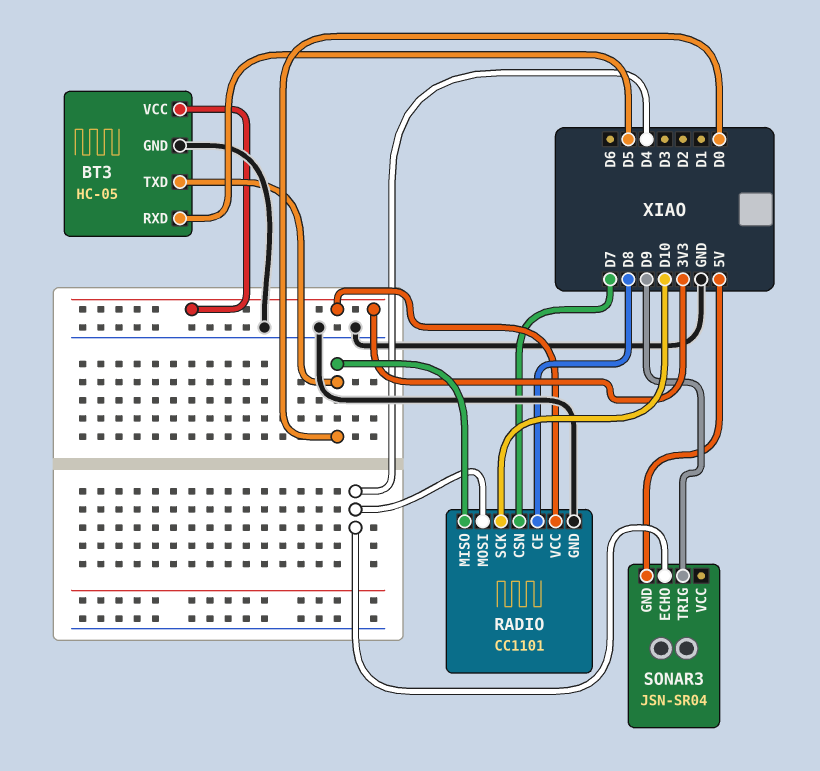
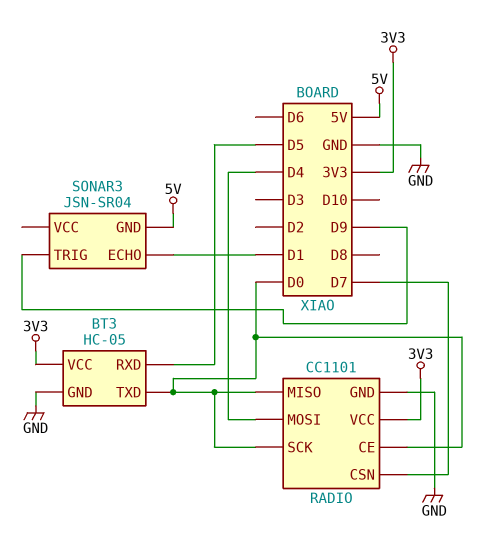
RADIO pin CE: D8 -> D0
RADIO pin SCK: D10 -> D0
SONAR3 pin ECHO: D4 -> D1

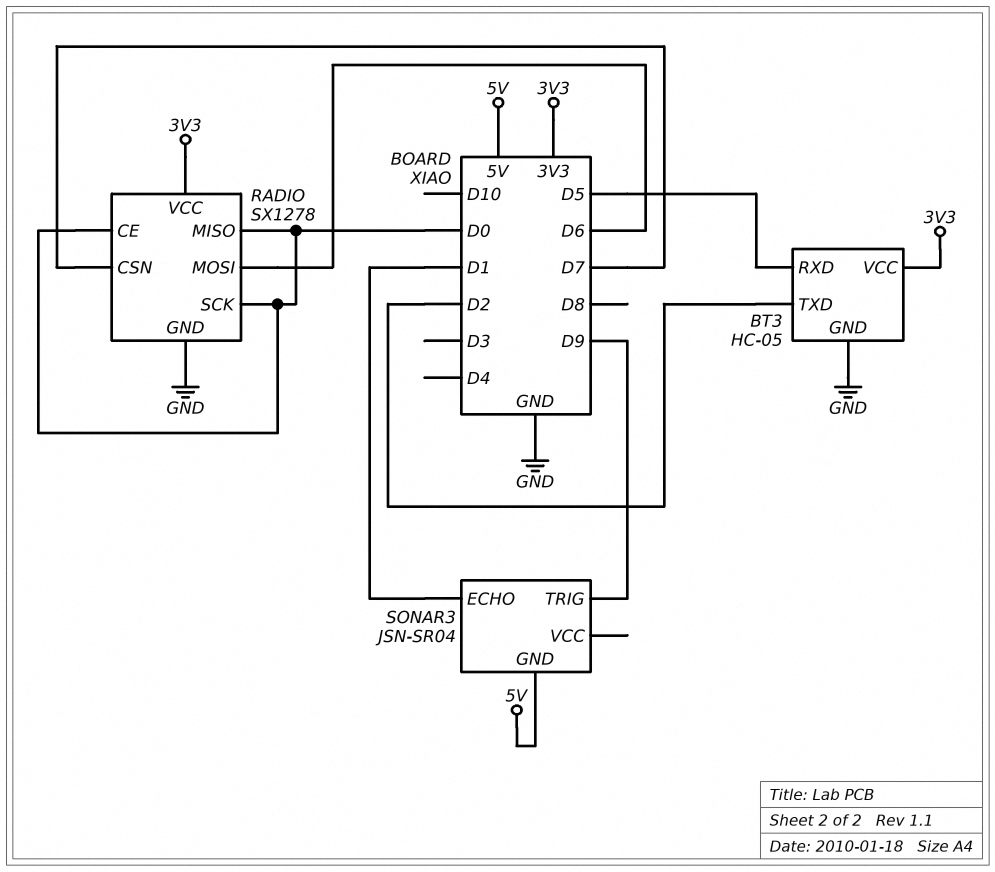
BT3 pin TXD: D0 -> D2
RADIO: CC1101 -> SX1278
RADIO pin MOSI: D4 -> D6

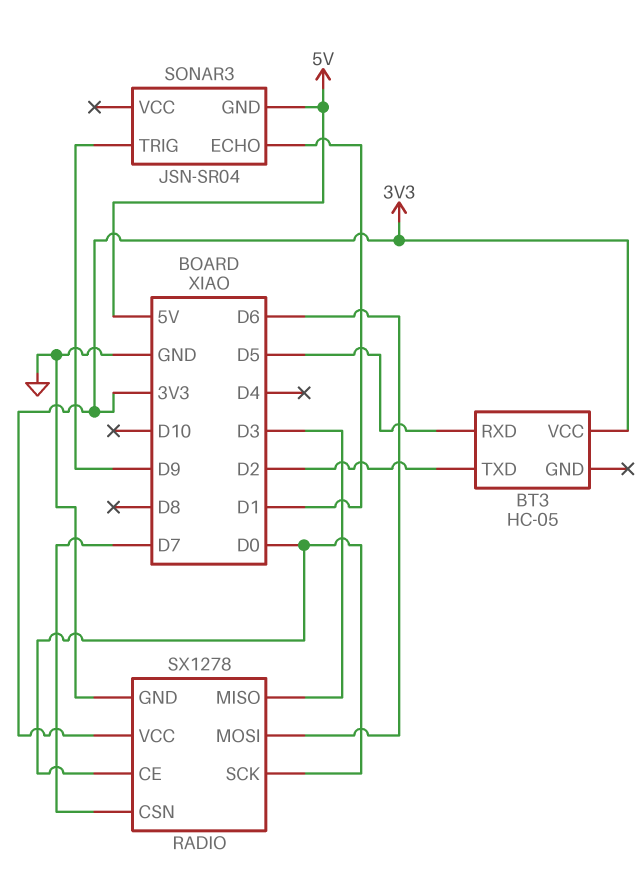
BT3 pin GND: GND -> none
RADIO pin MISO: D0 -> D3

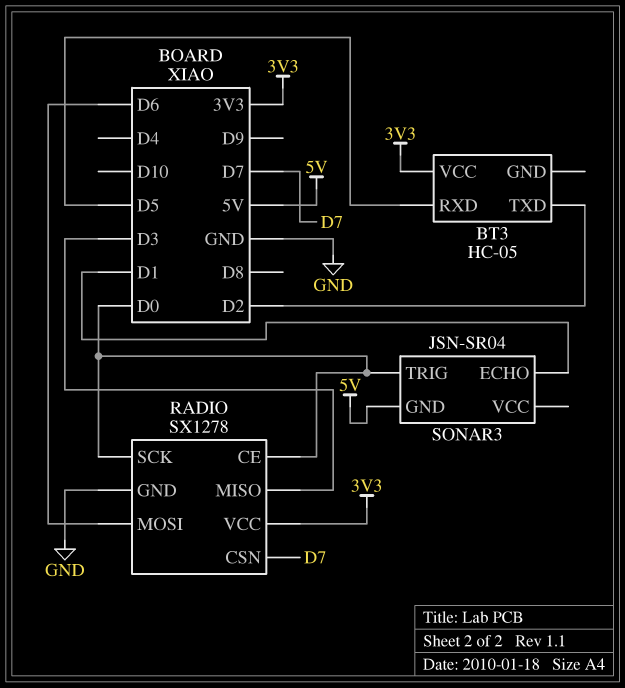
SONAR3 pin TRIG: D9 -> D0

